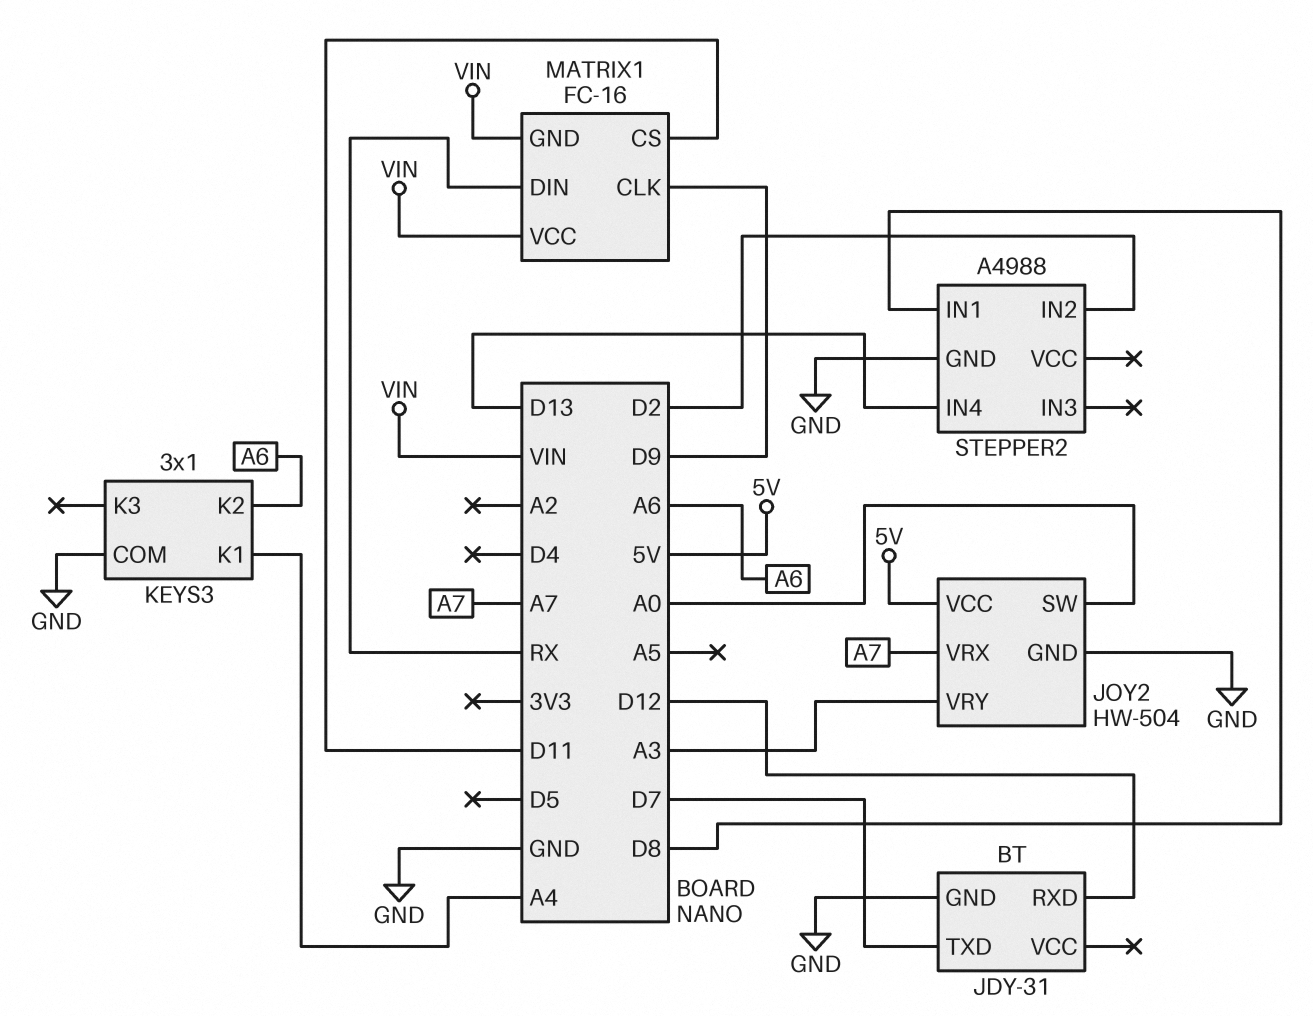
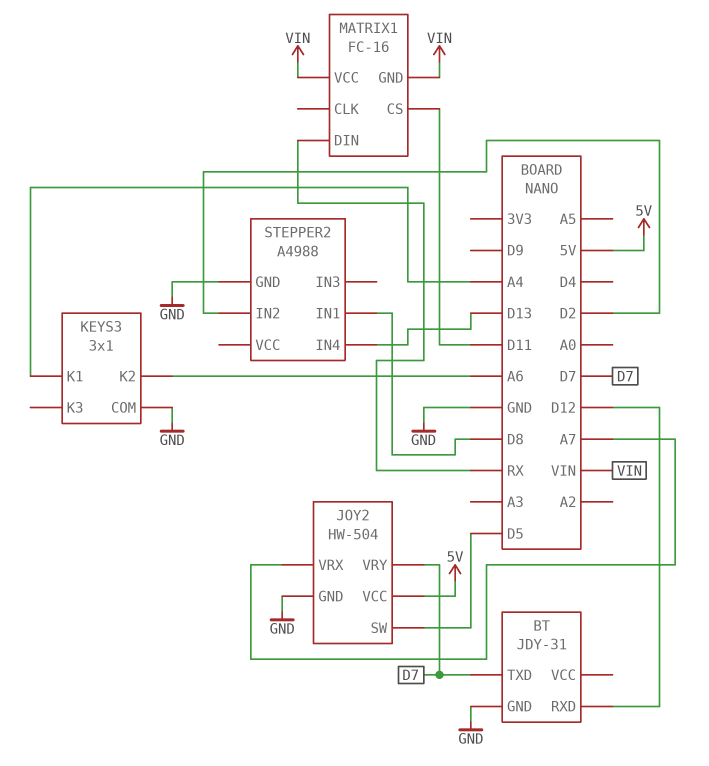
JOY2 pin SW: A0 -> D5
JOY2 pin VRY: A3 -> D7
MATRIX1 pin CLK: D9 -> none

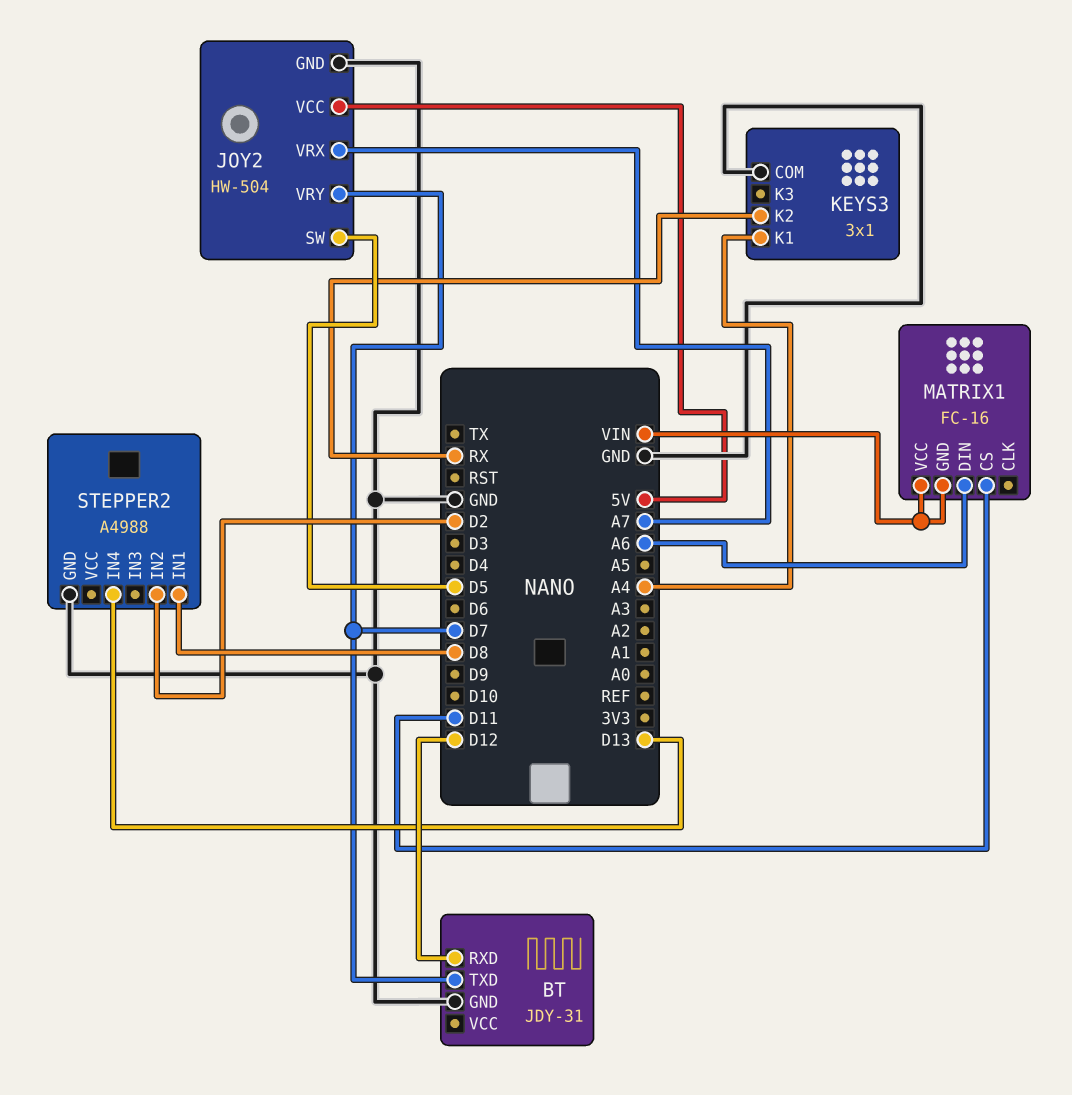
KEYS3 pin K2: A6 -> RX
MATRIX1 pin DIN: RX -> A6

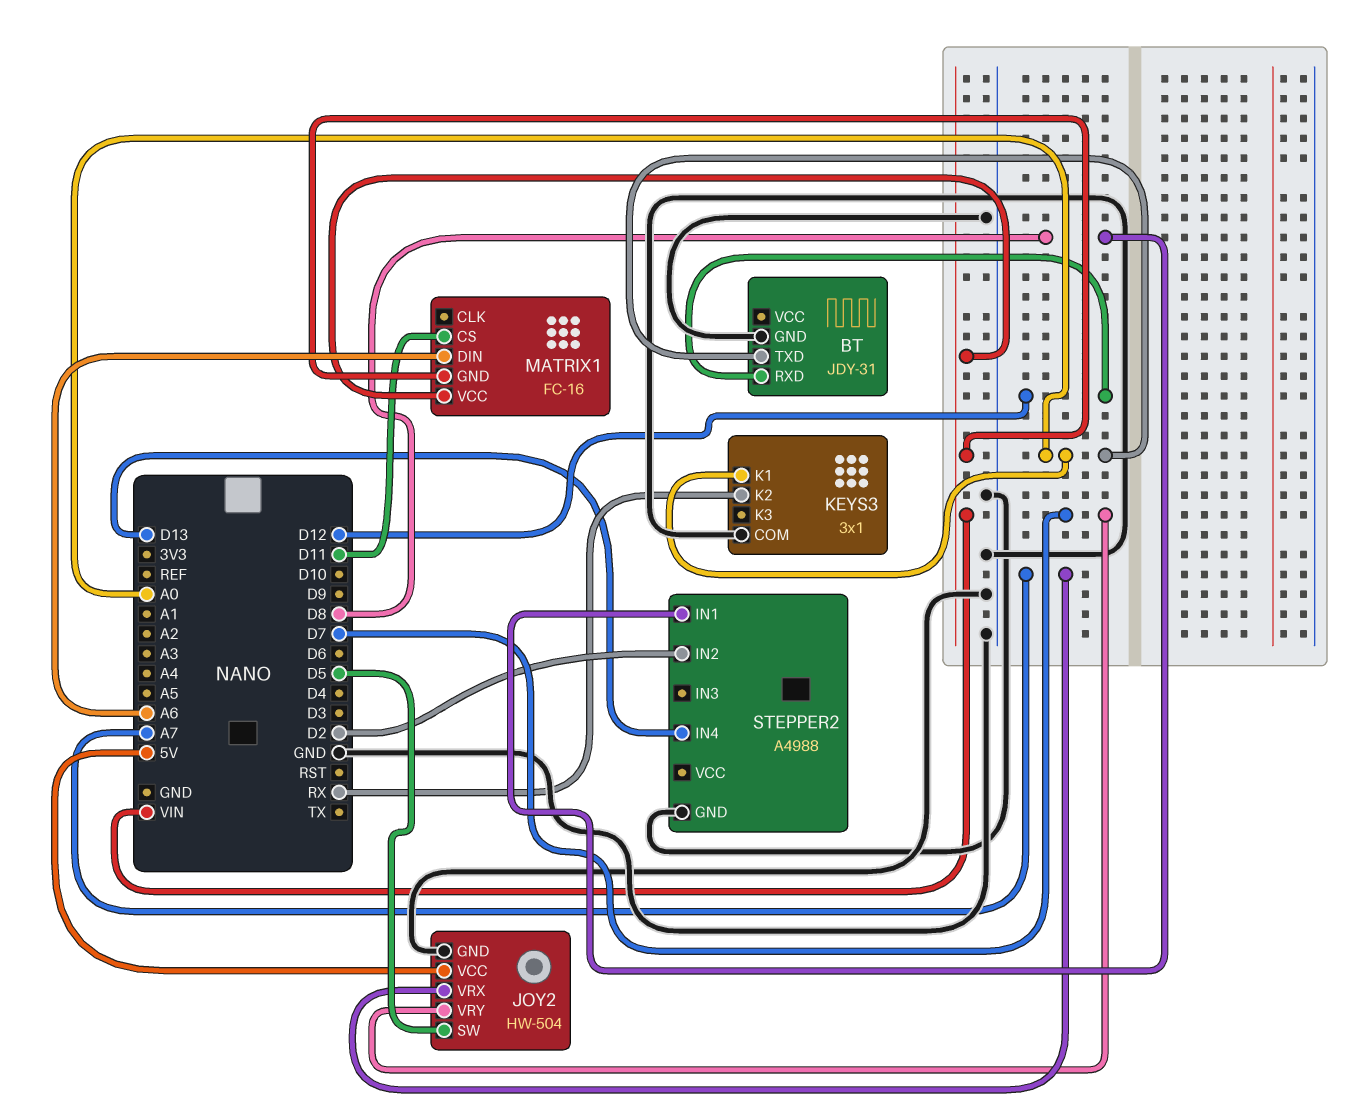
BT pin TXD: D7 -> A0
KEYS3 pin K1: A4 -> A0

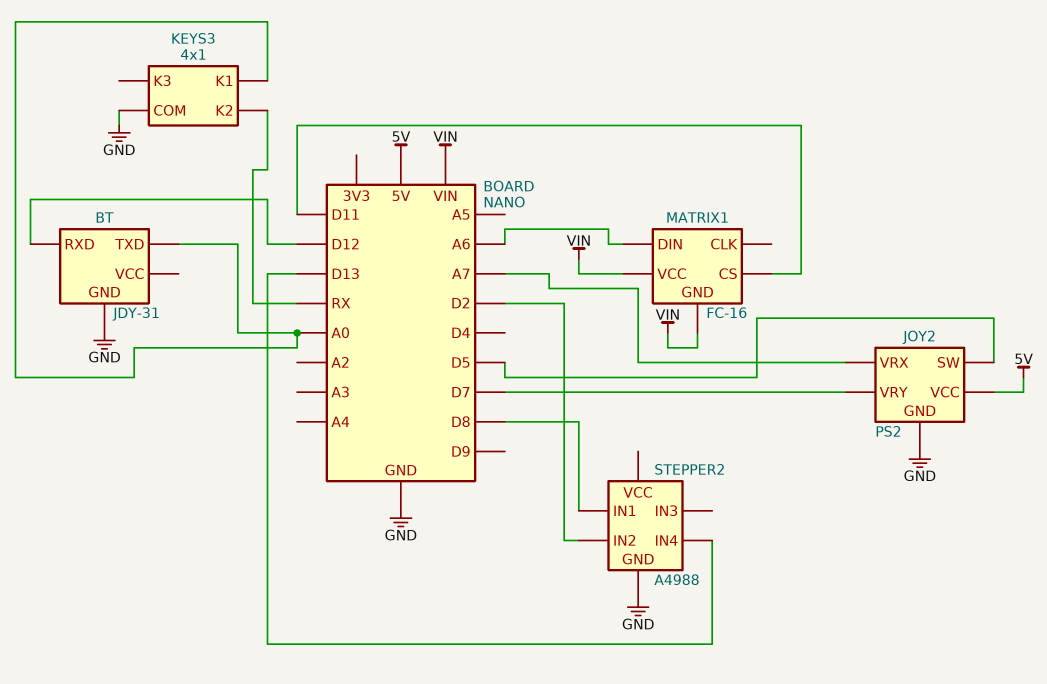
JOY2: HW-504 -> PS2
KEYS3: 3x1 -> 4x1

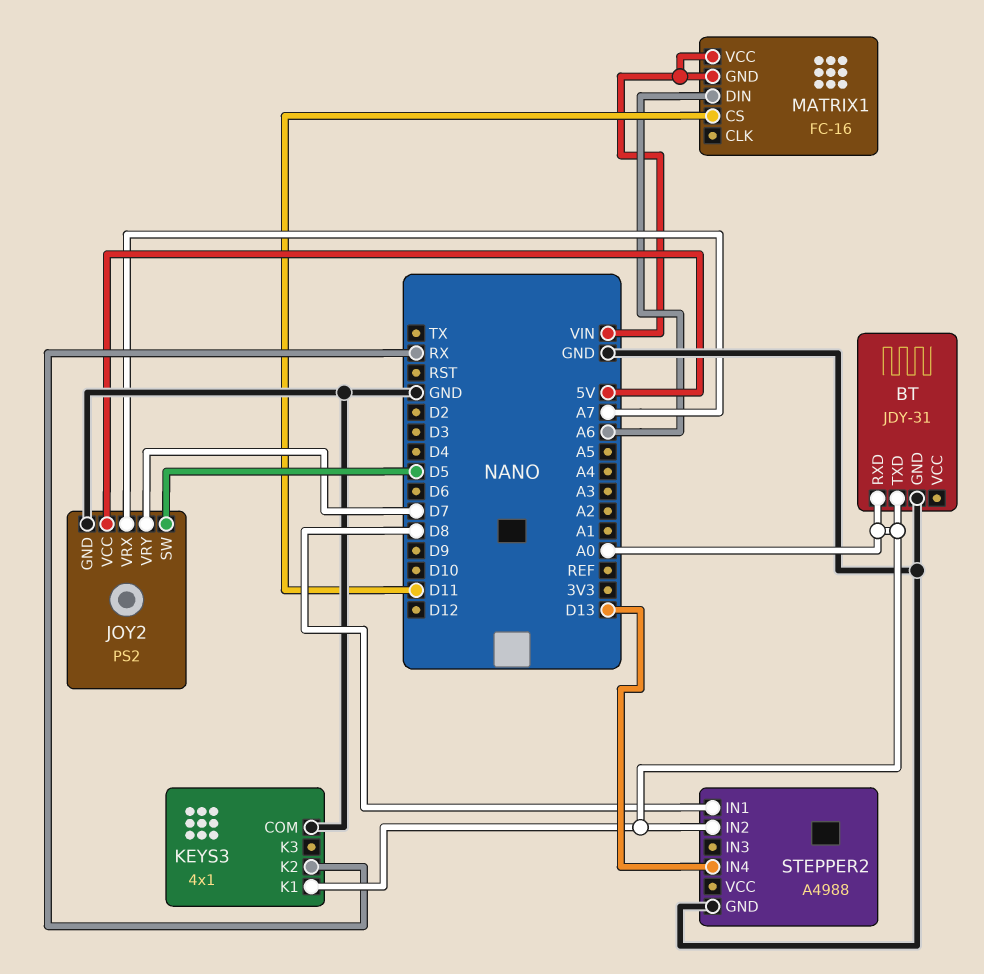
BT pin RXD: D12 -> A0
STEPPER2 pin IN2: D2 -> A0

